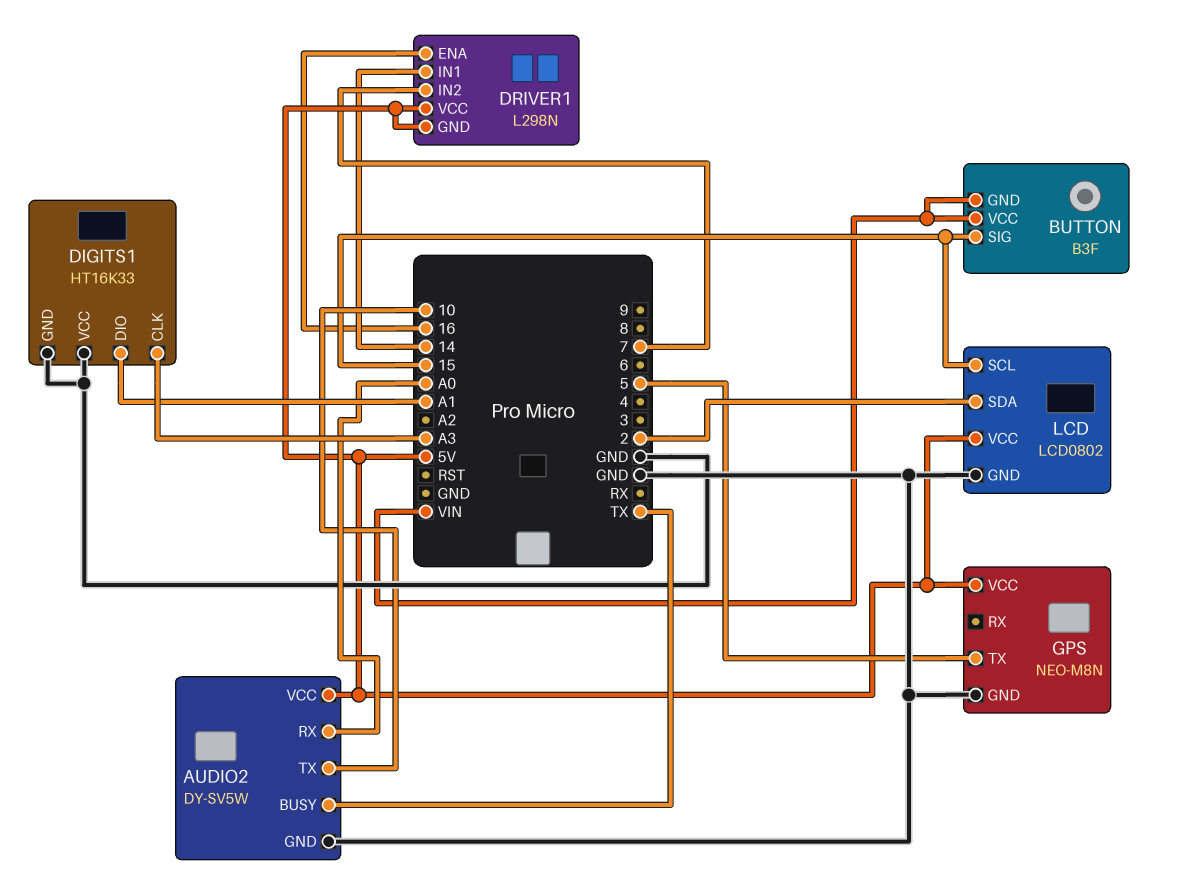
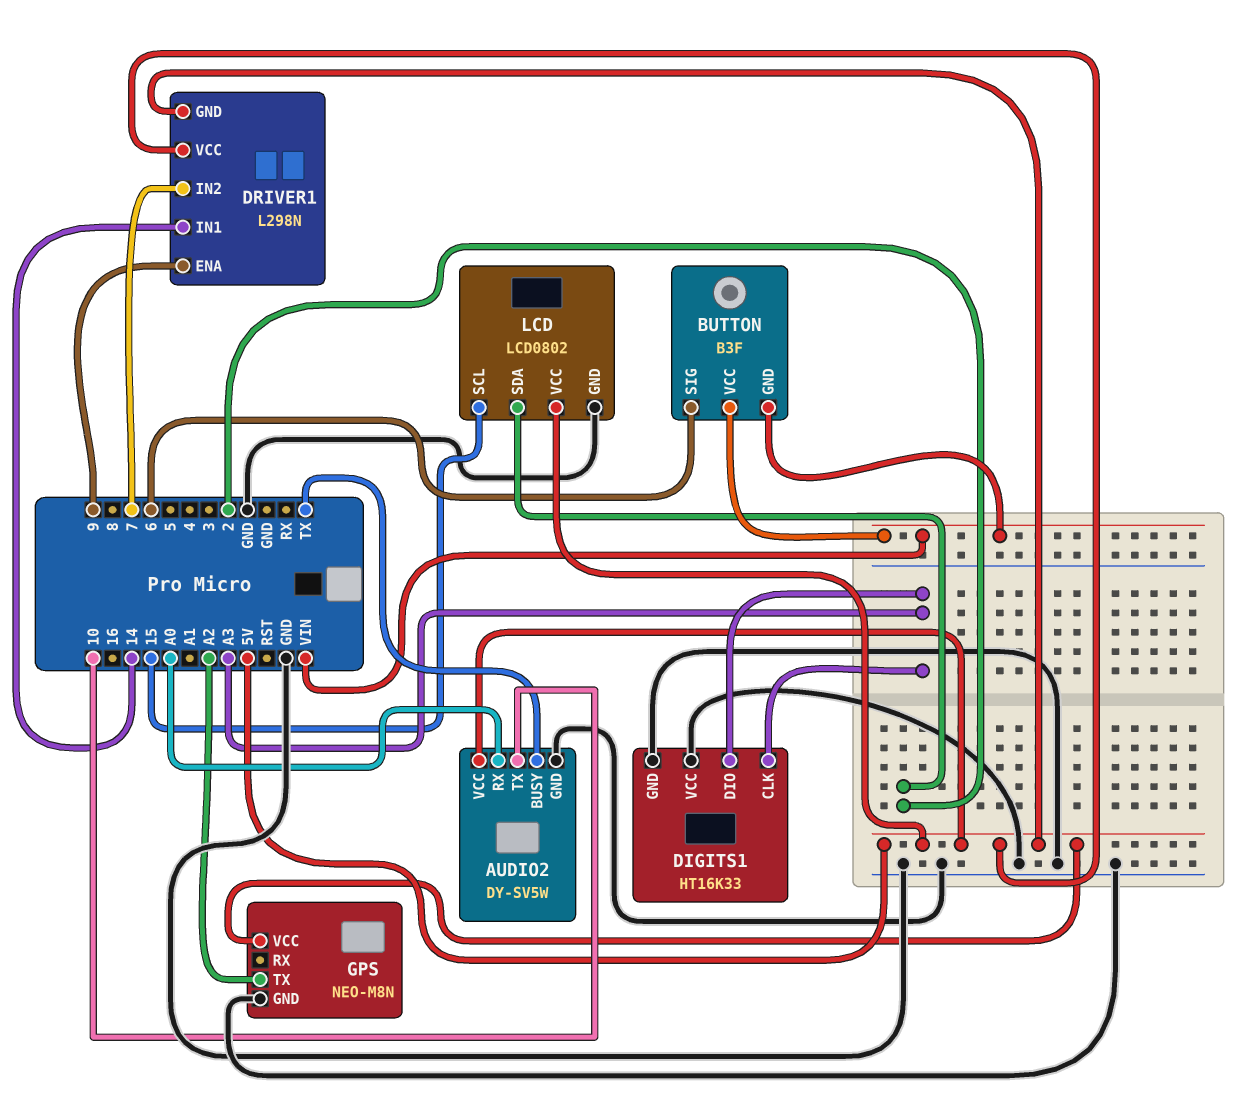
BUTTON pin SIG: 15 -> 6
DIGITS1 pin DIO: A1 -> A3
DRIVER1 pin ENA: 16 -> 9
GPS pin TX: 5 -> A2

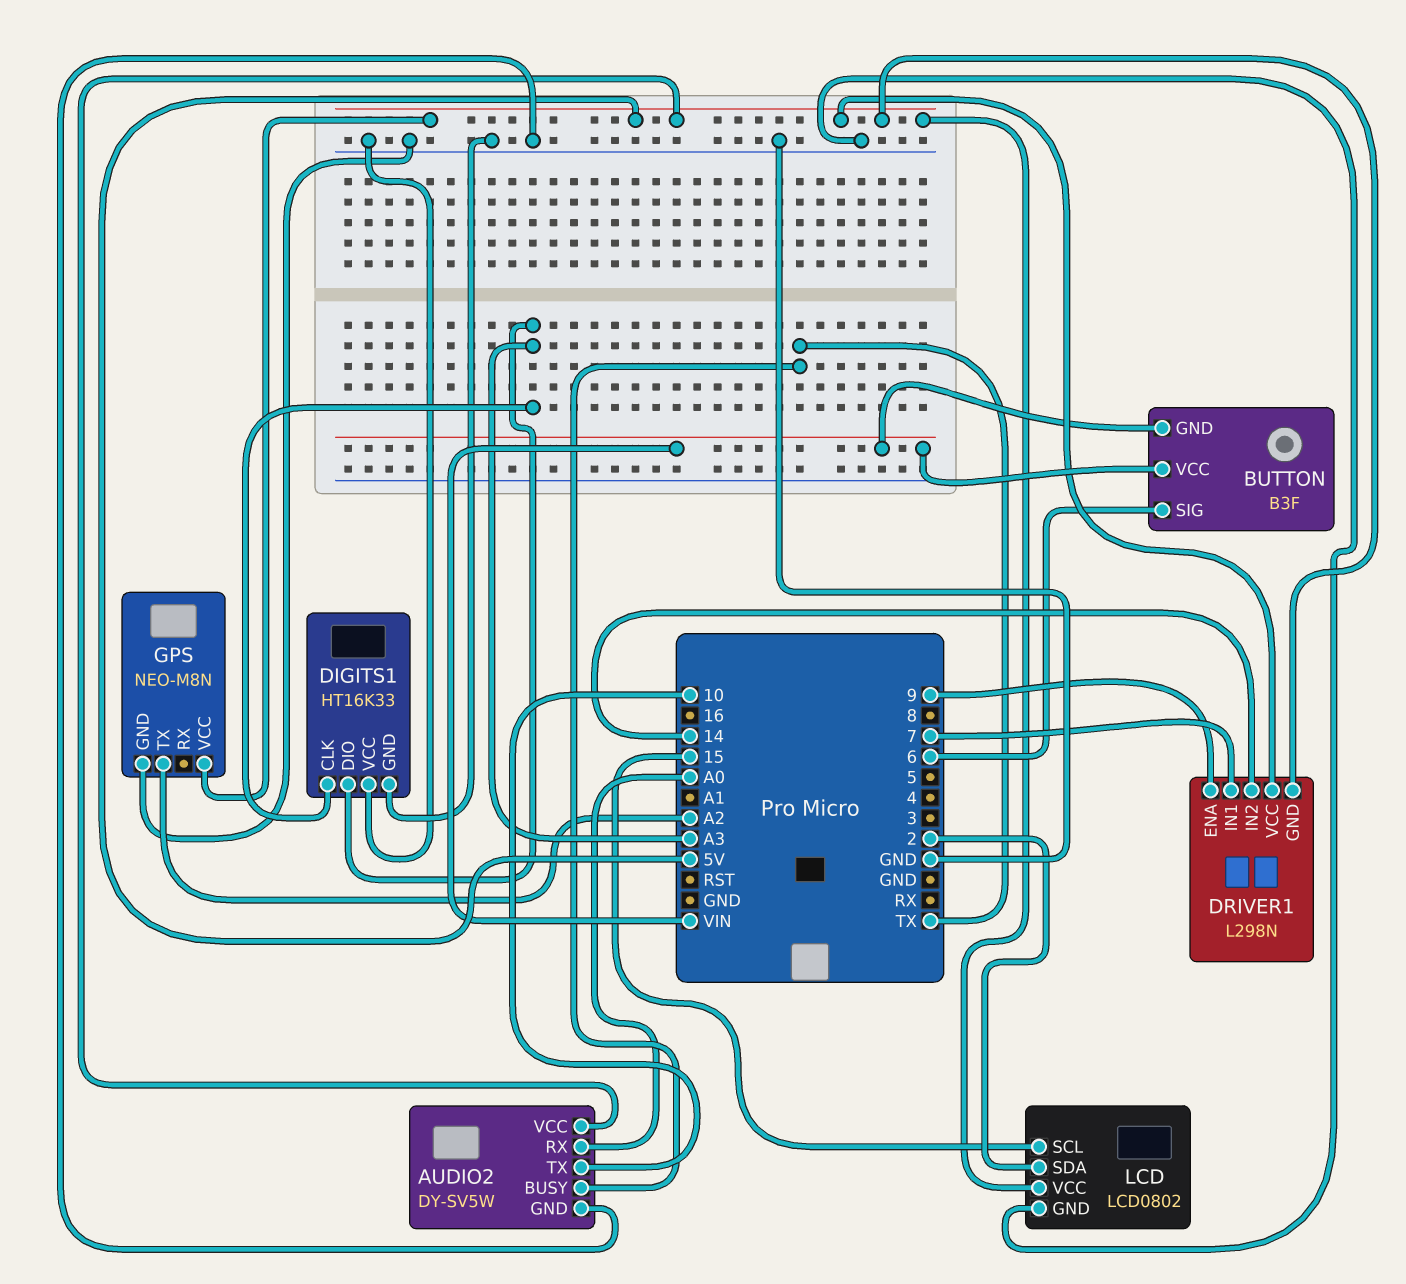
DRIVER1 pin IN1: 14 -> 7
DRIVER1 pin IN2: 7 -> 14

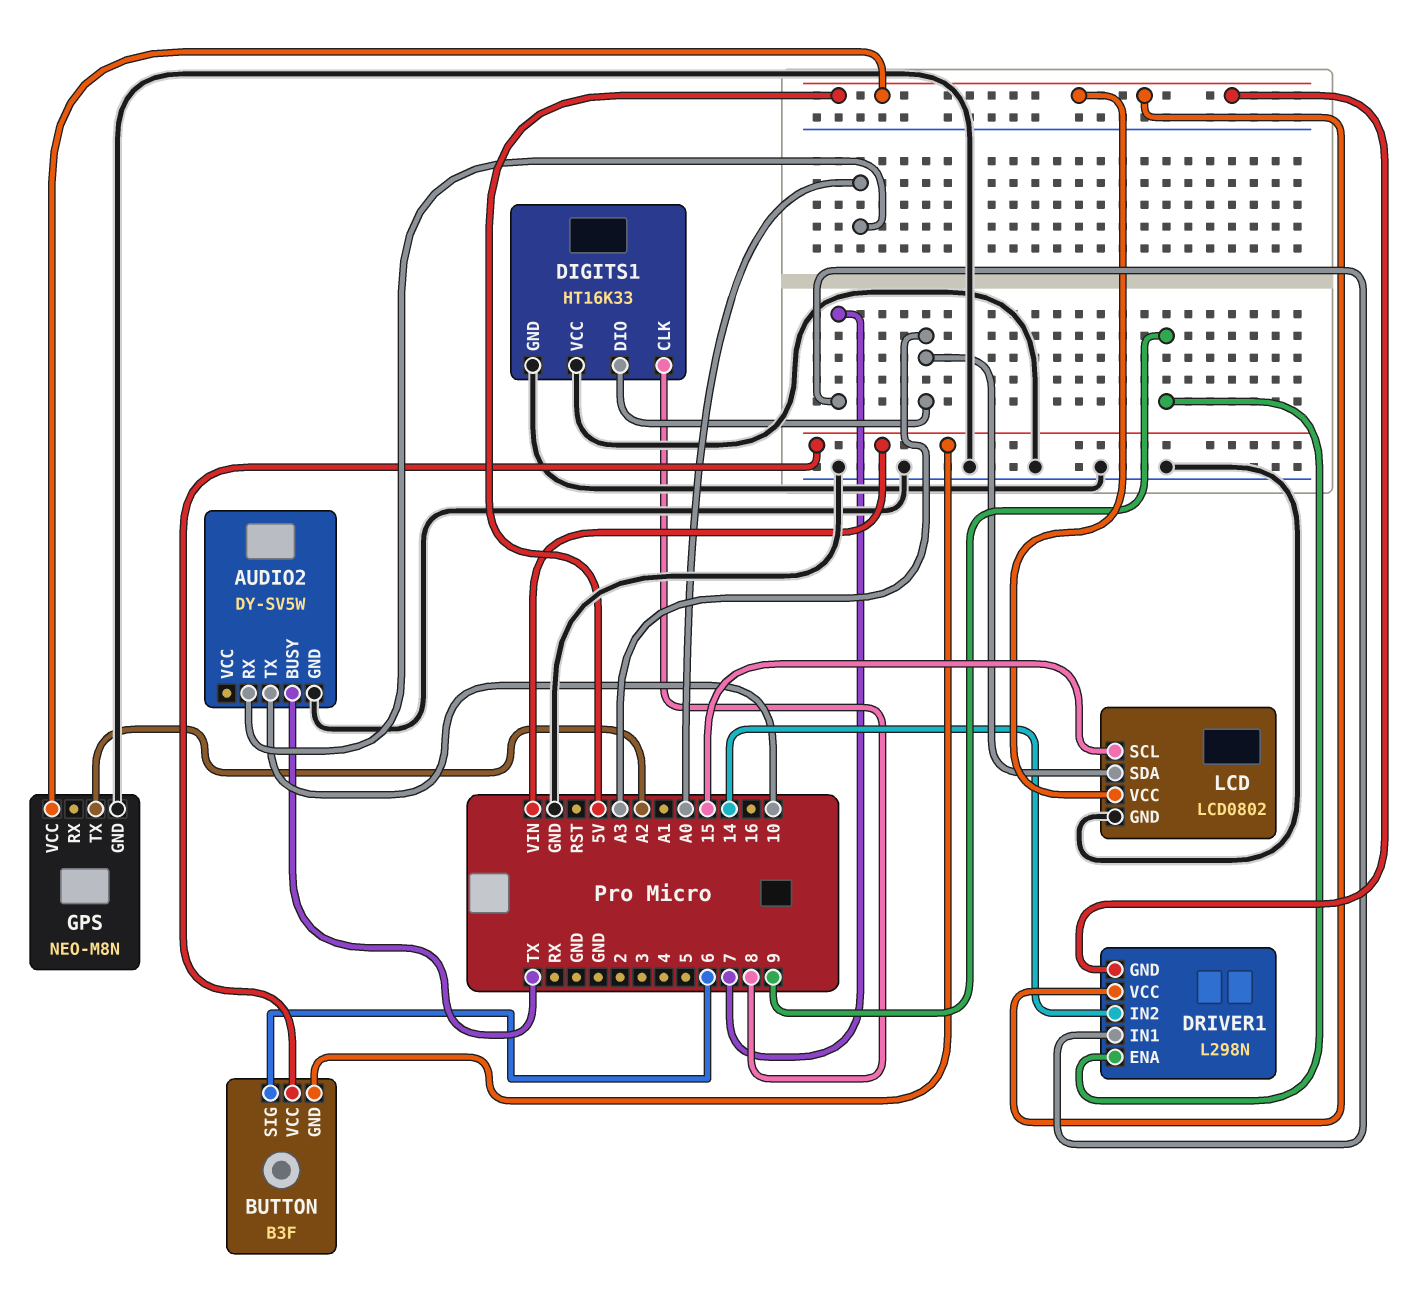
AUDIO2 pin VCC: 5V -> none
DIGITS1 pin CLK: A3 -> 8
LCD pin SDA: 2 -> A3

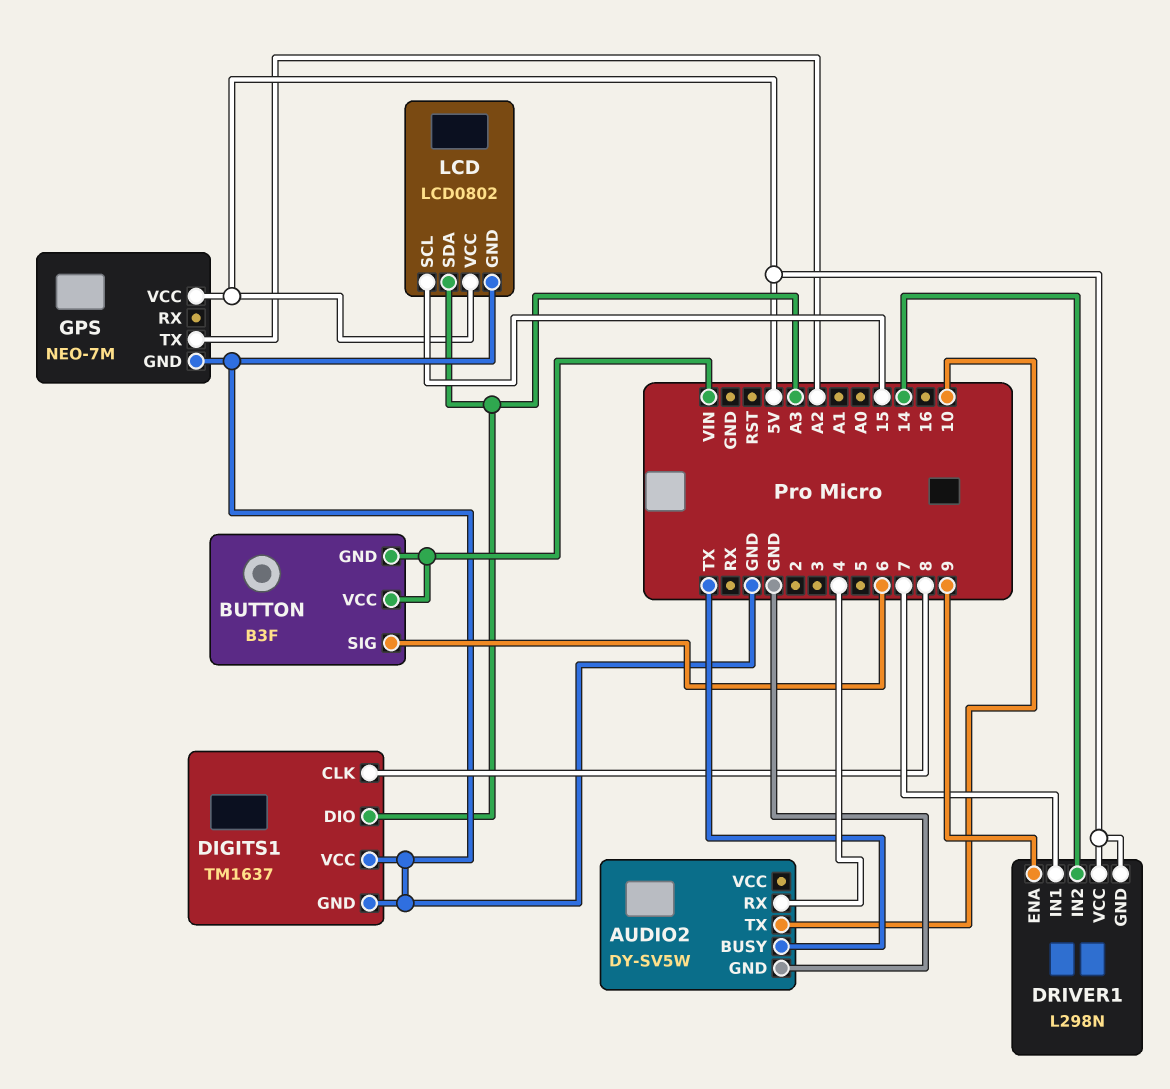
AUDIO2 pin RX: A0 -> 4
DIGITS1: HT16K33 -> TM1637
GPS: NEO-M8N -> NEO-7M

